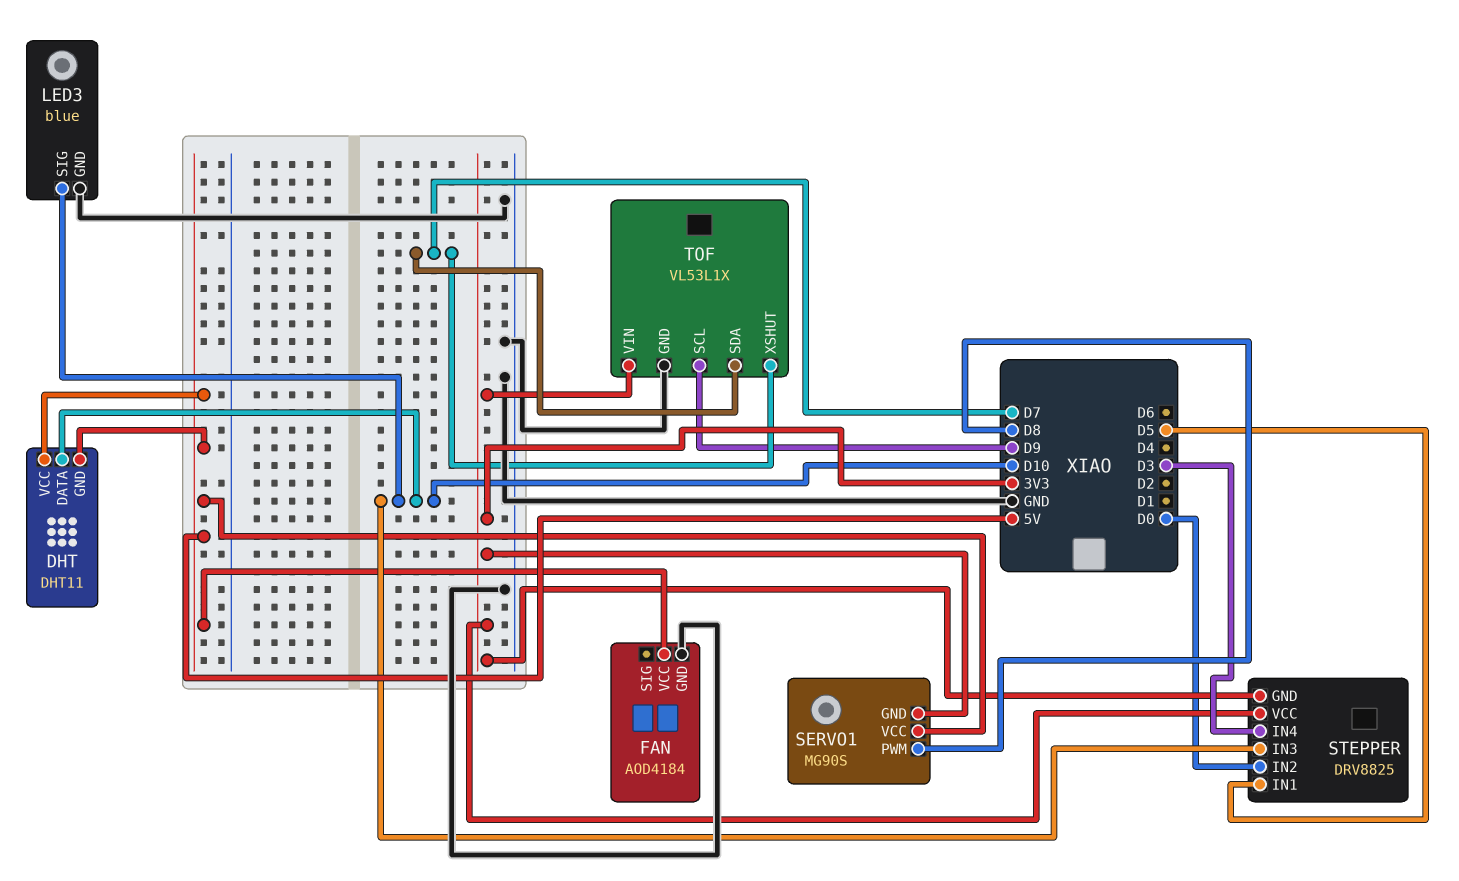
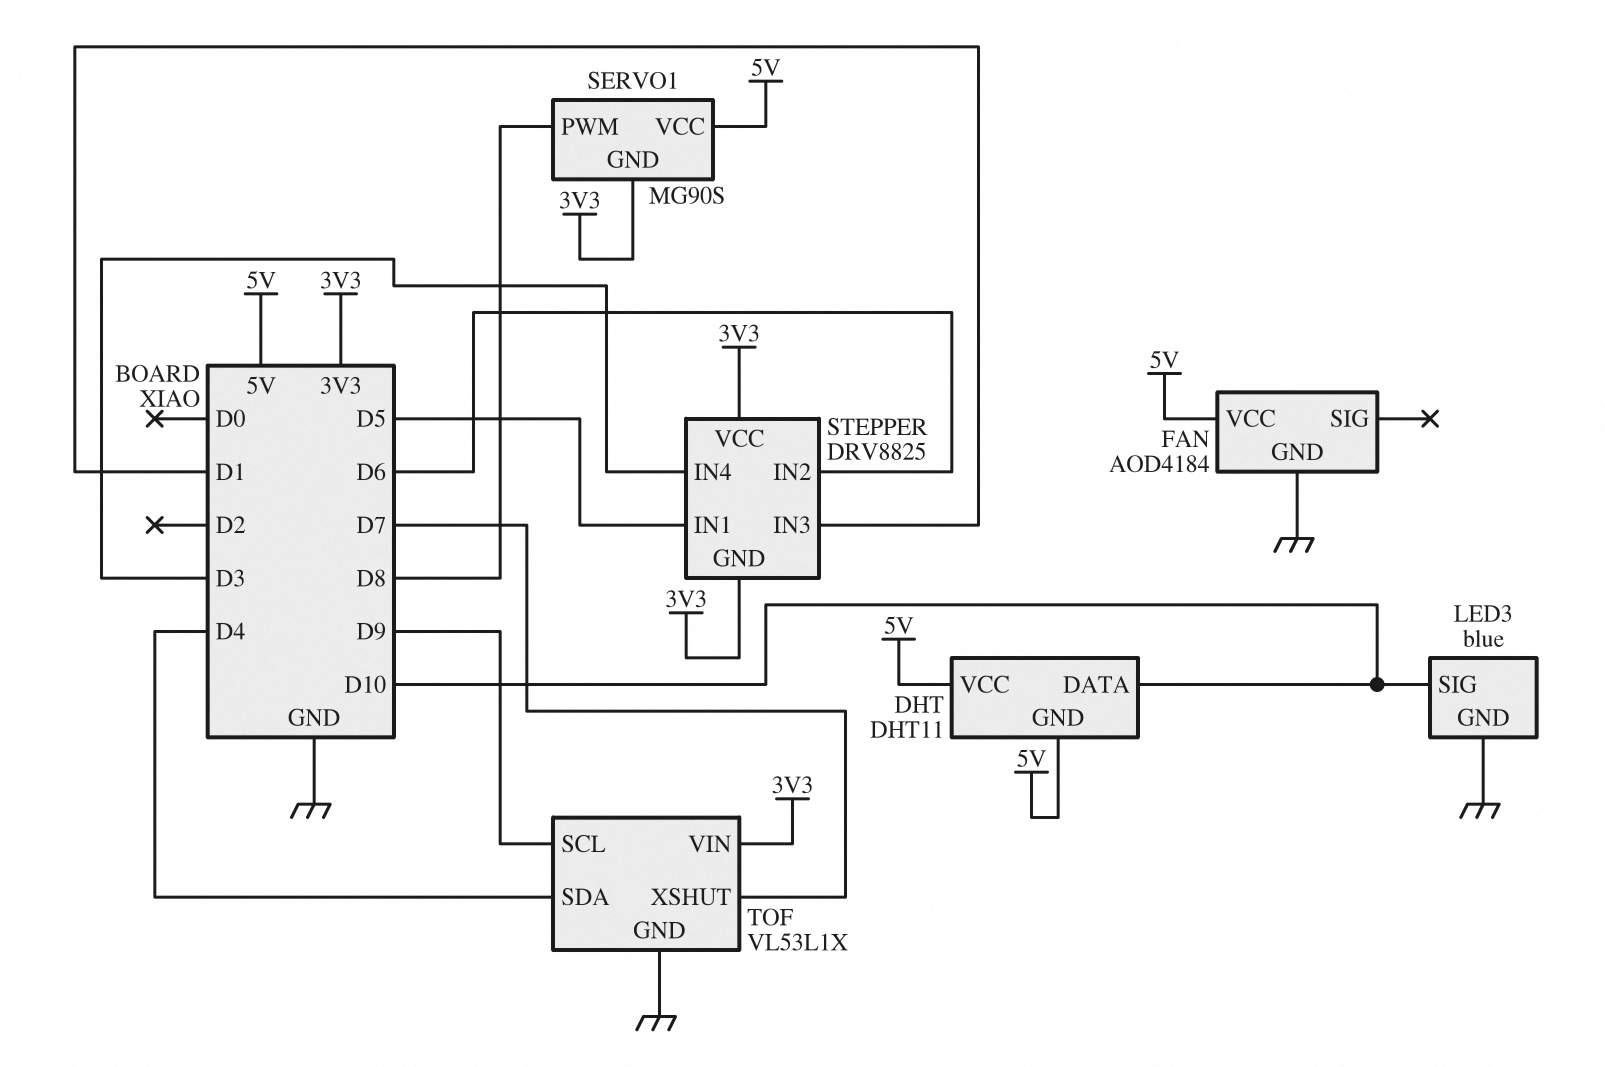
STEPPER pin IN2: D0 -> D6
STEPPER pin IN3: D10 -> D1
TOF pin SDA: D7 -> D4

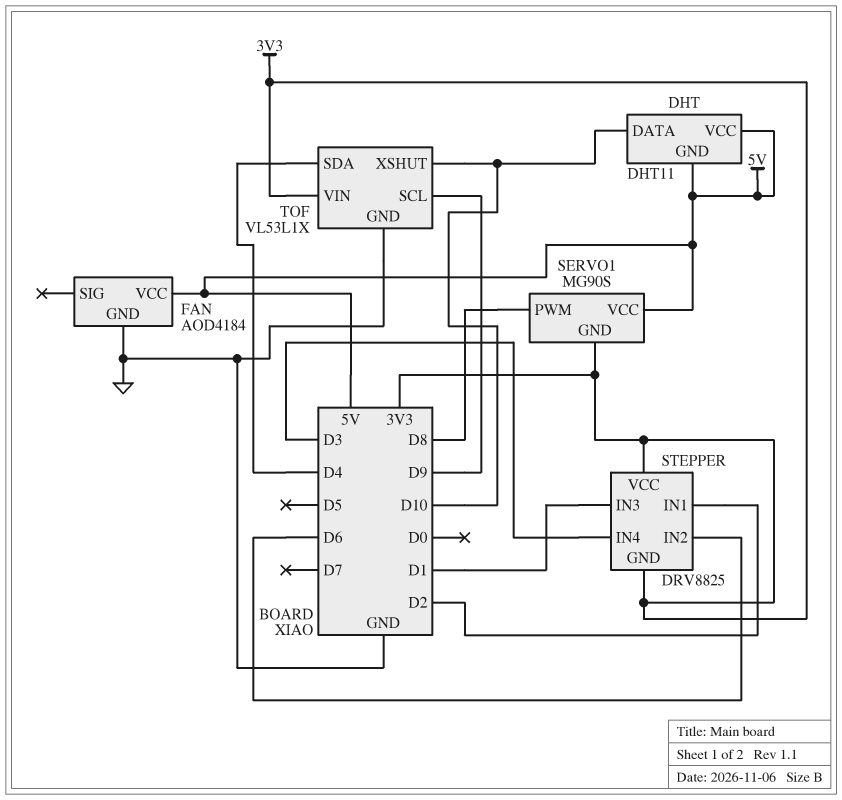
LED3: blue -> none
LED3 pin GND: GND -> none
LED3 pin SIG: D10 -> none
STEPPER pin IN1: D5 -> D2
TOF pin XSHUT: D7 -> D10

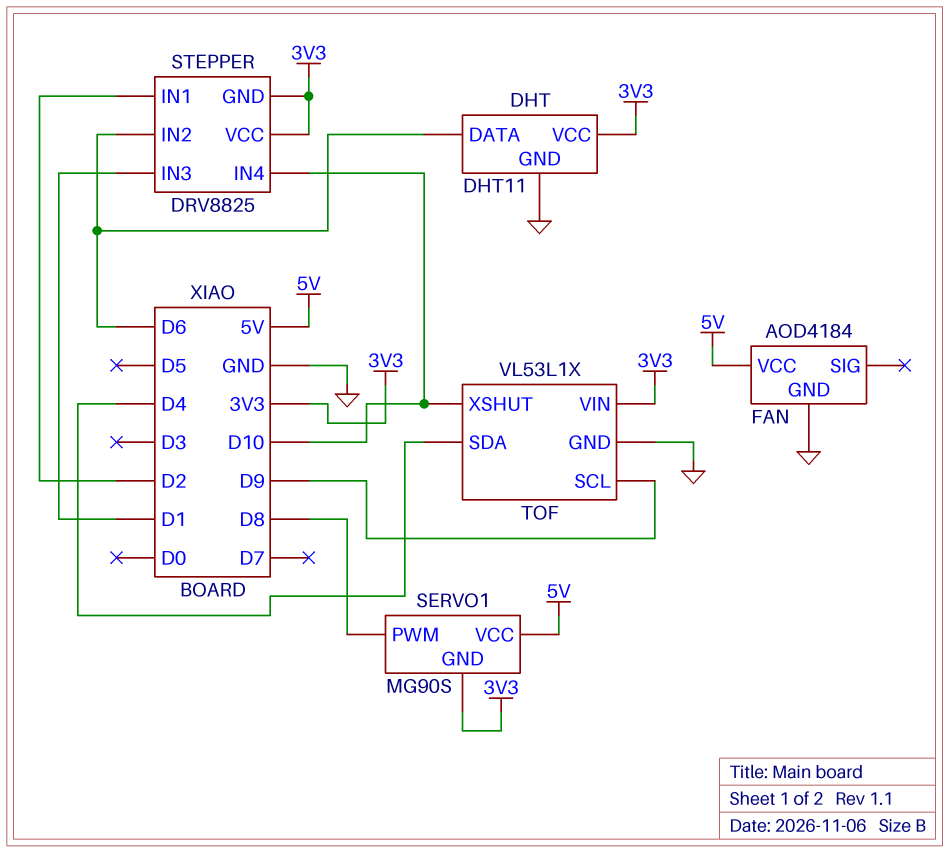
DHT pin DATA: D10 -> D6
DHT pin GND: 5V -> GND
DHT pin VCC: 5V -> 3V3
STEPPER pin IN4: D3 -> D10

